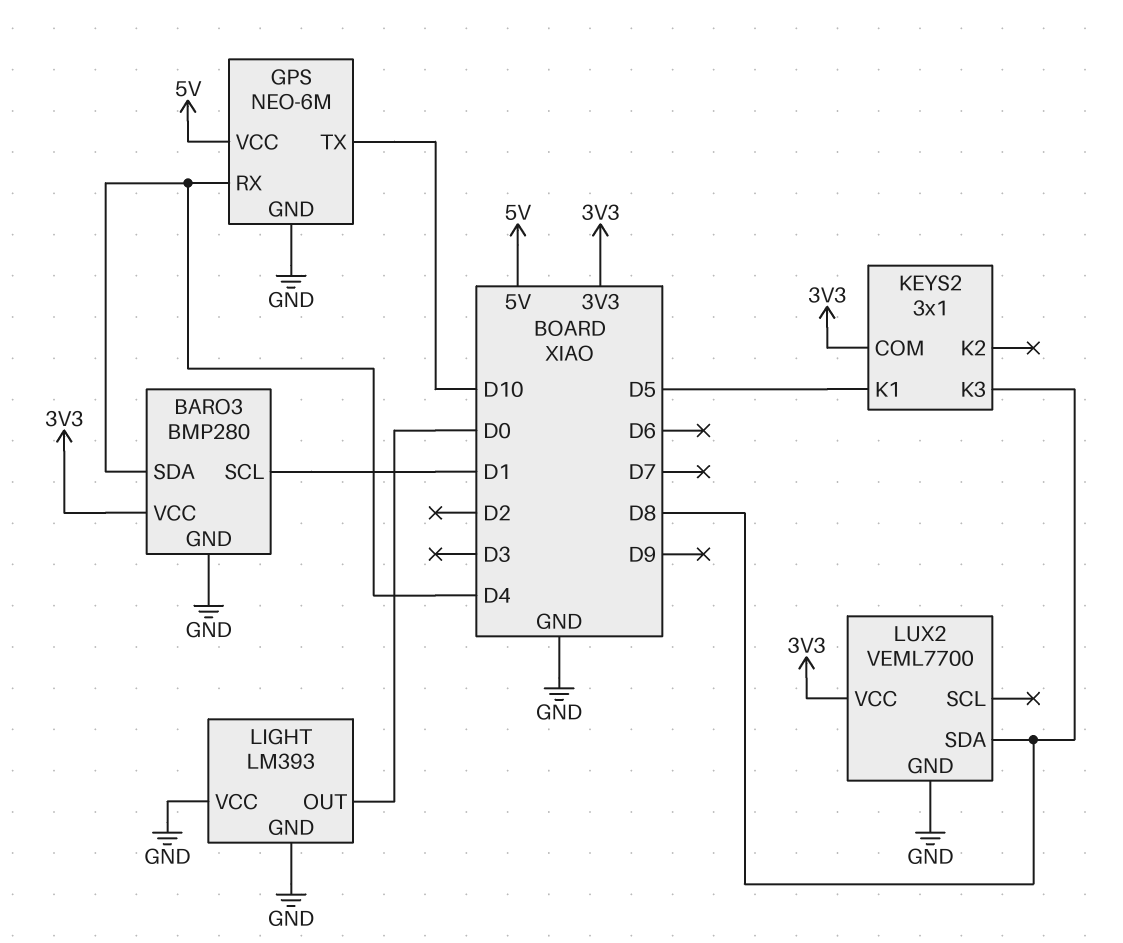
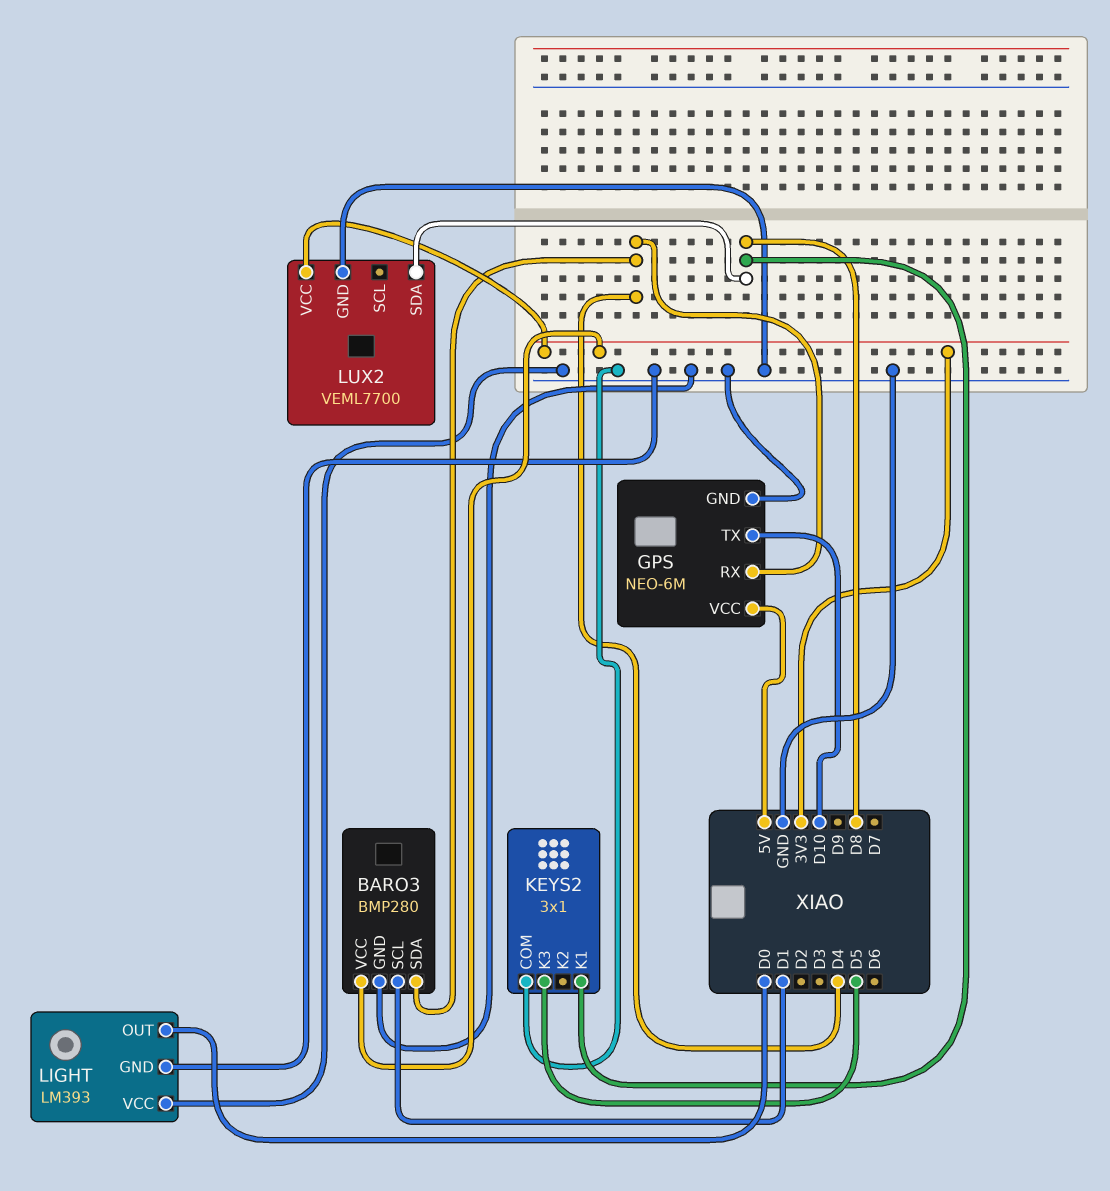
KEYS2 pin COM: 3V3 -> GND
KEYS2 pin K1: D5 -> D8
KEYS2 pin K3: D8 -> D5

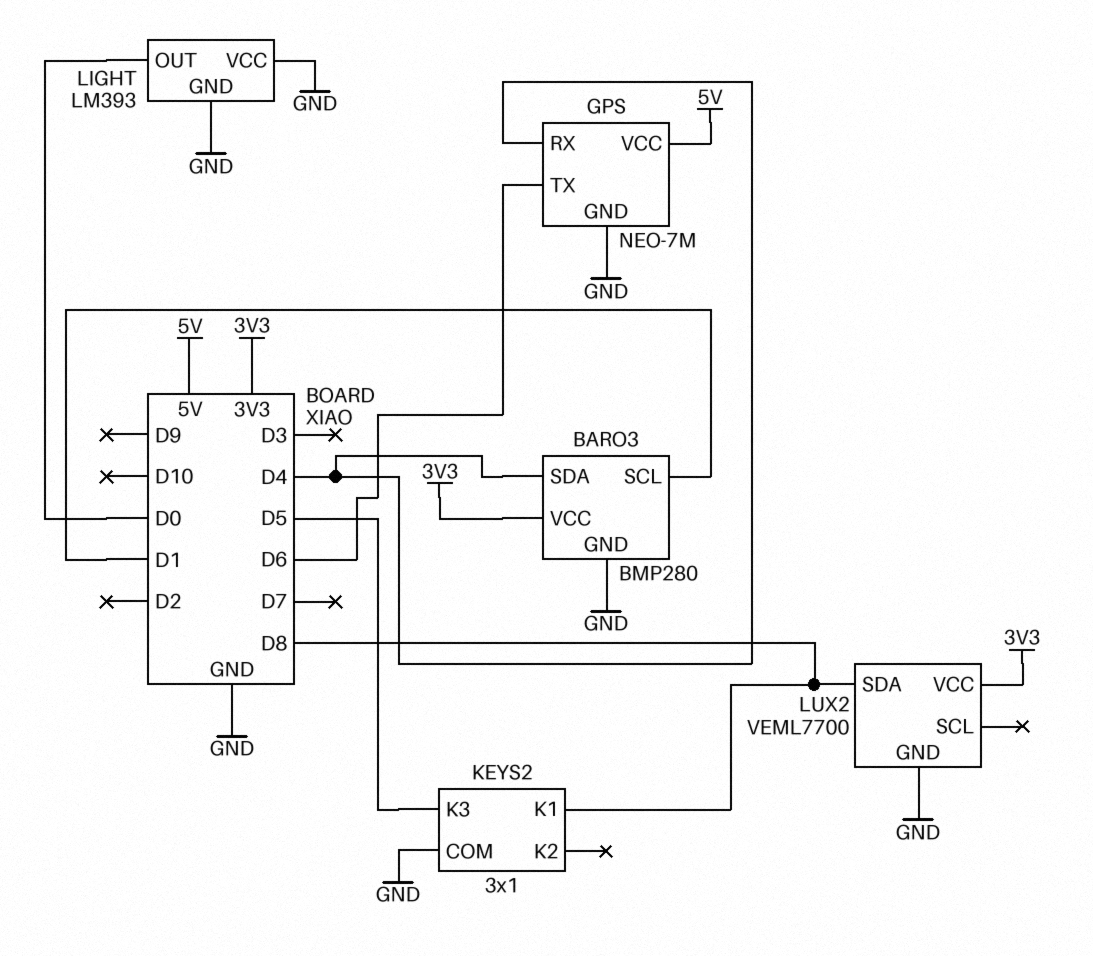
GPS: NEO-6M -> NEO-7M
GPS pin TX: D10 -> D6

